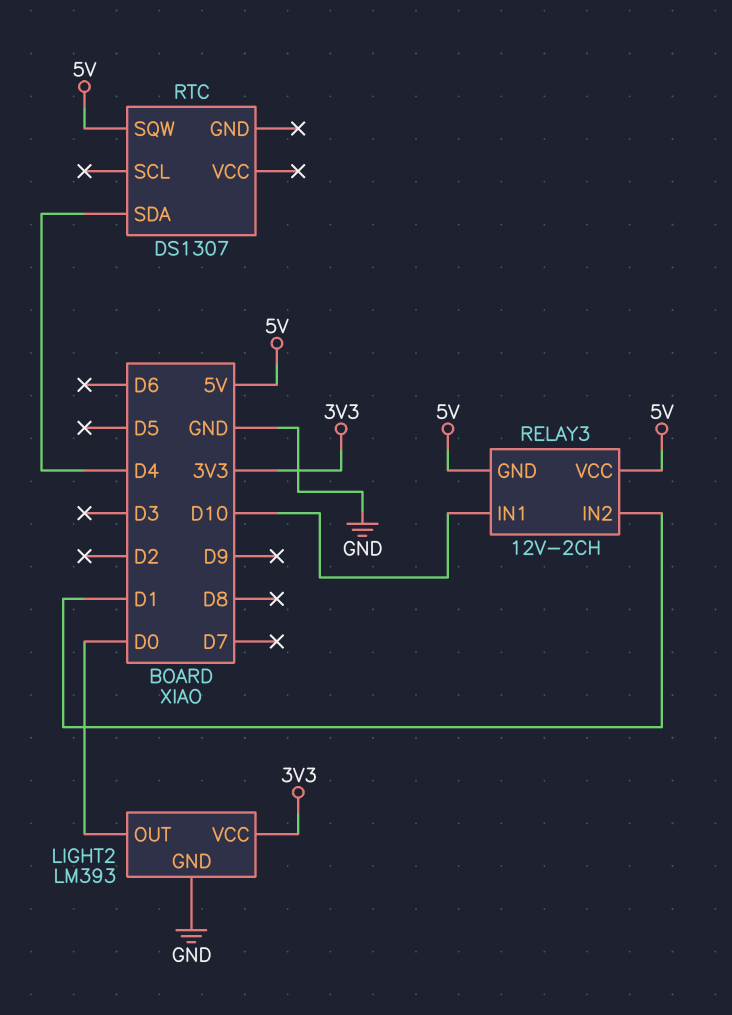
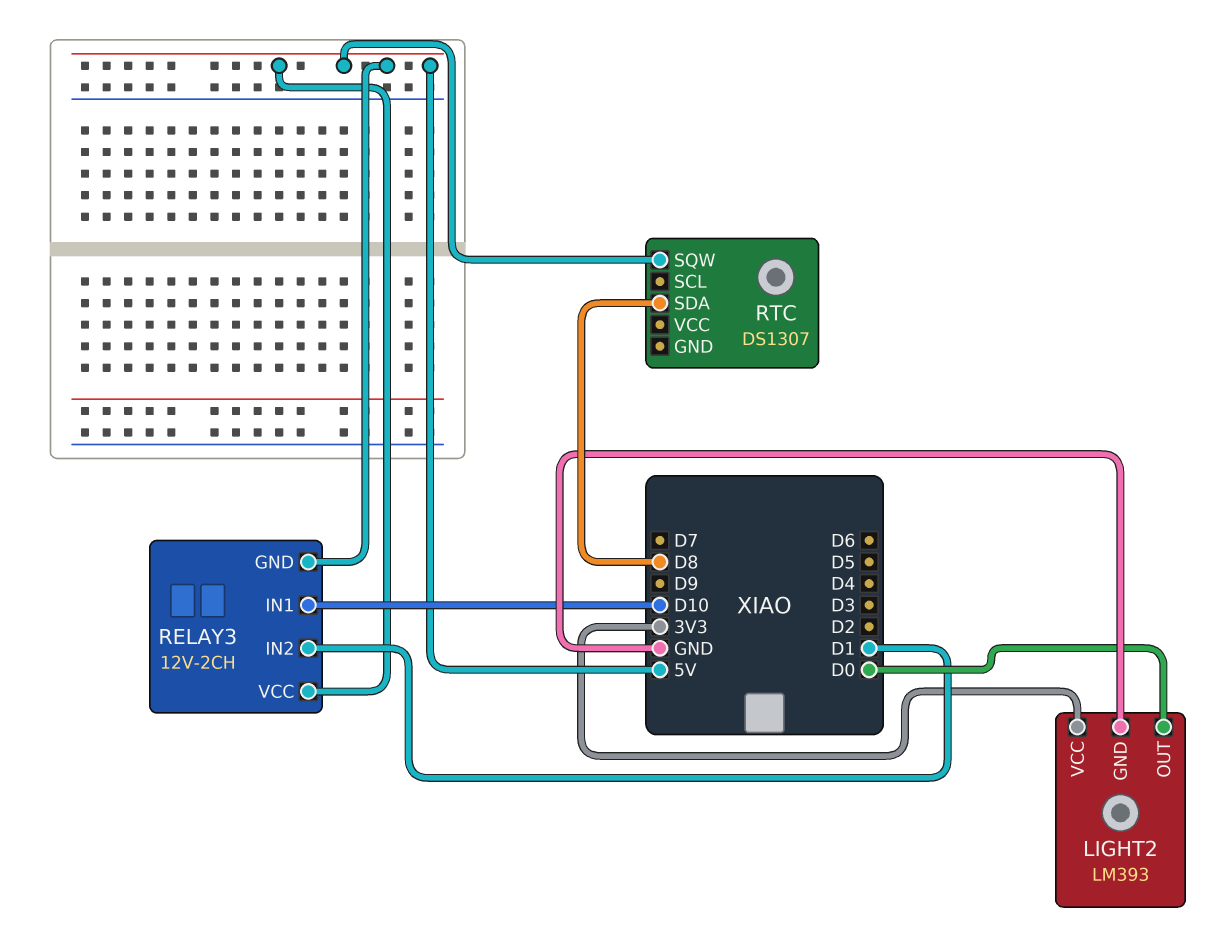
RTC pin SDA: D4 -> D8

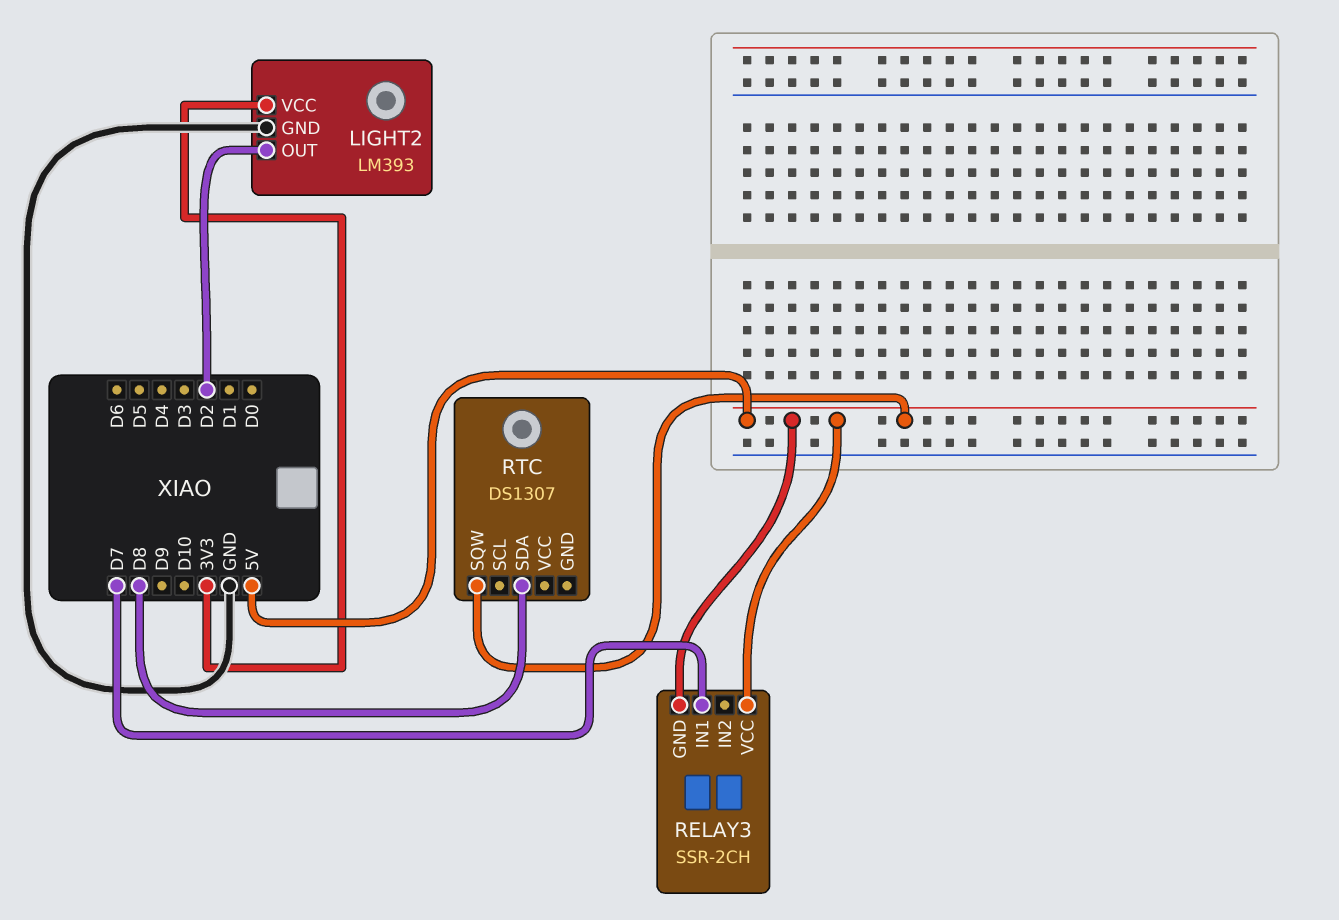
LIGHT2 pin OUT: D0 -> D2
RELAY3: 12V-2CH -> SSR-2CH
RELAY3 pin IN1: D10 -> D7
RELAY3 pin IN2: D1 -> none

